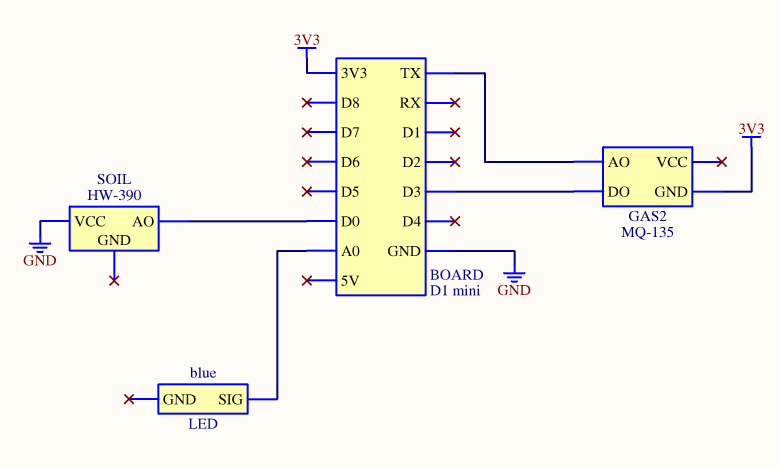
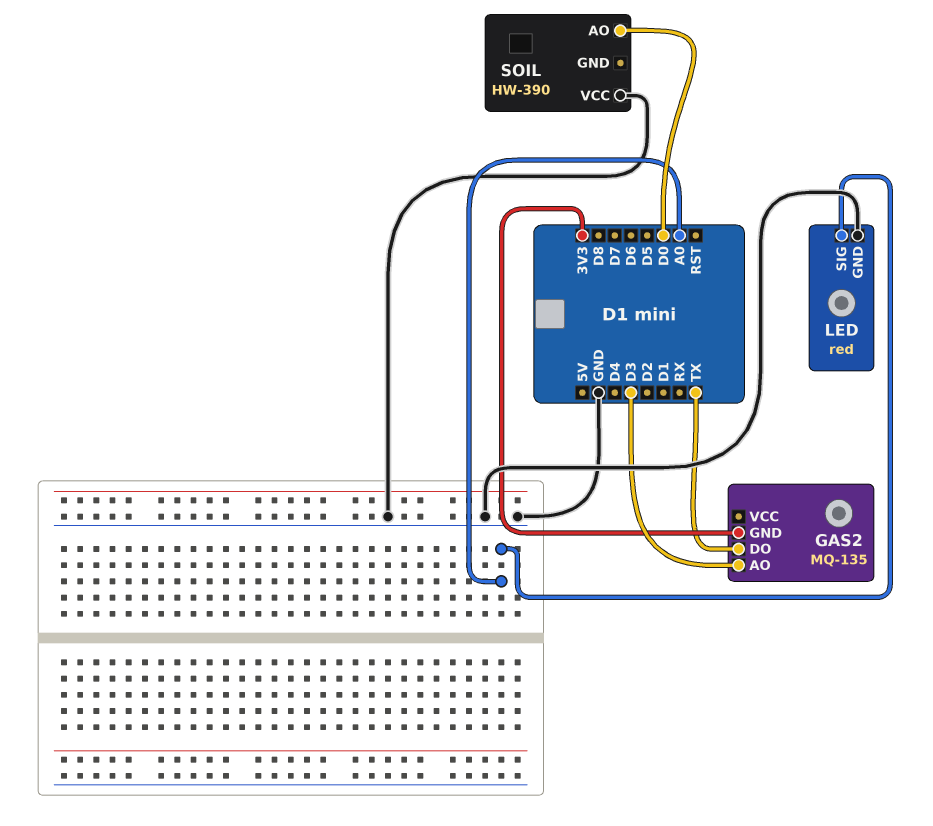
GAS2 pin AO: TX -> D3
GAS2 pin DO: D3 -> TX
LED: blue -> red
LED pin GND: none -> GND

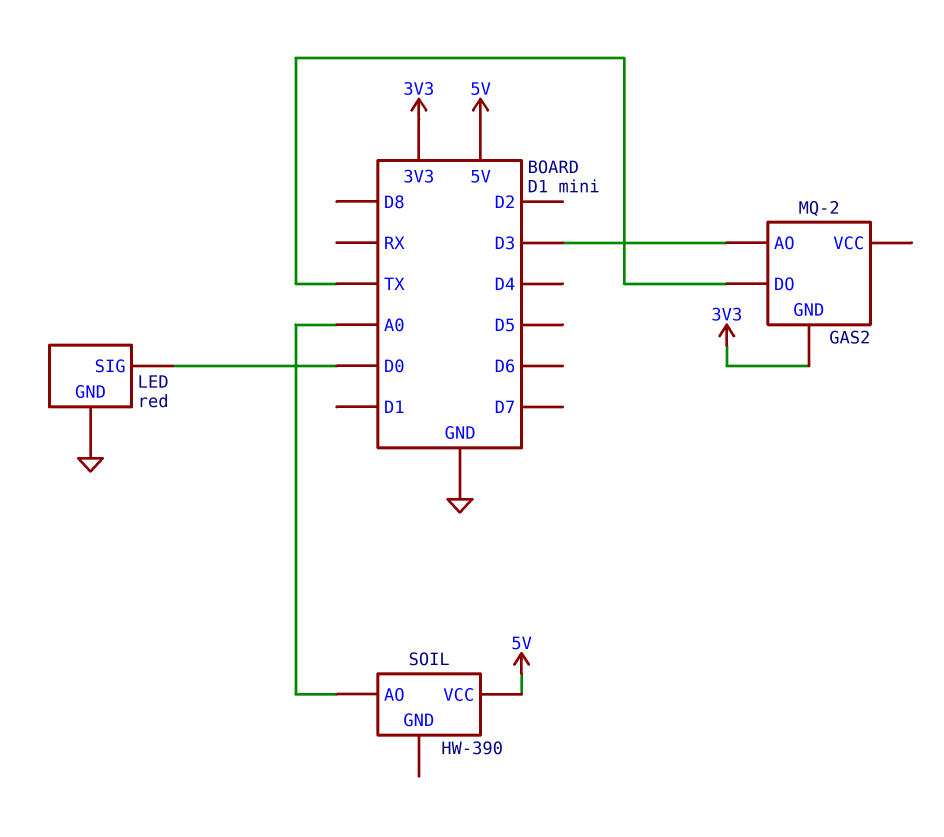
GAS2: MQ-135 -> MQ-2
LED pin SIG: A0 -> D0
SOIL pin AO: D0 -> A0
SOIL pin VCC: GND -> 5V

